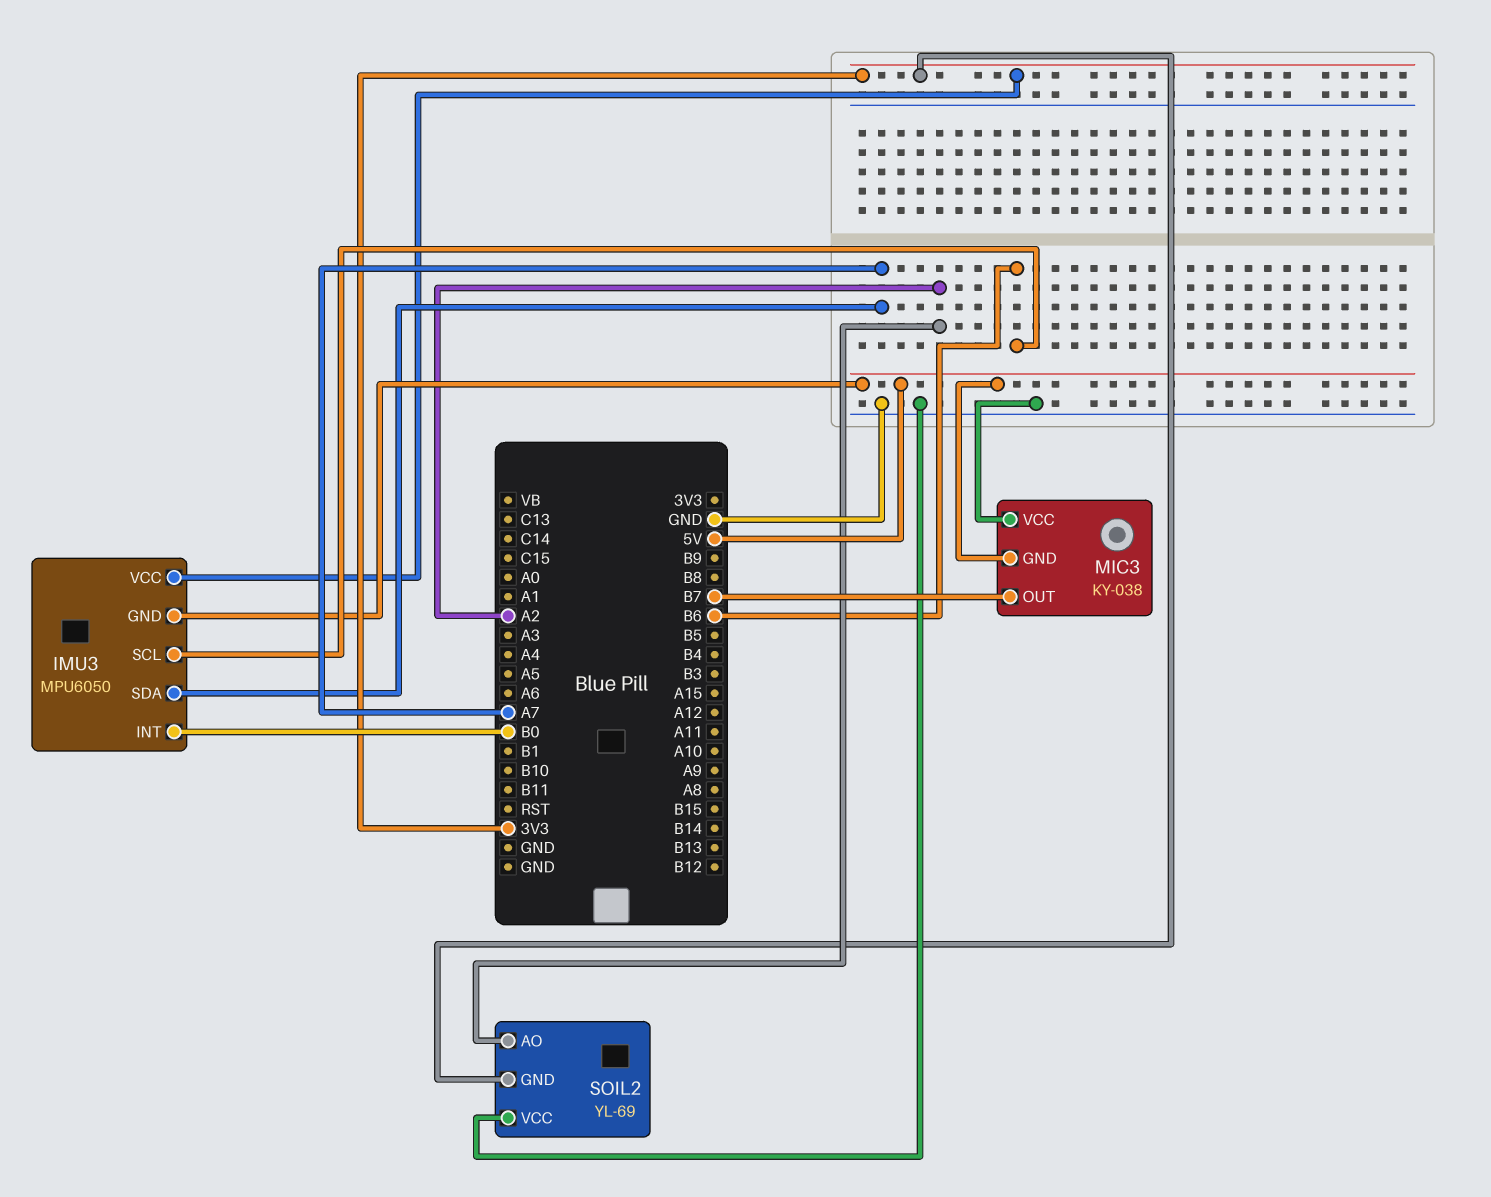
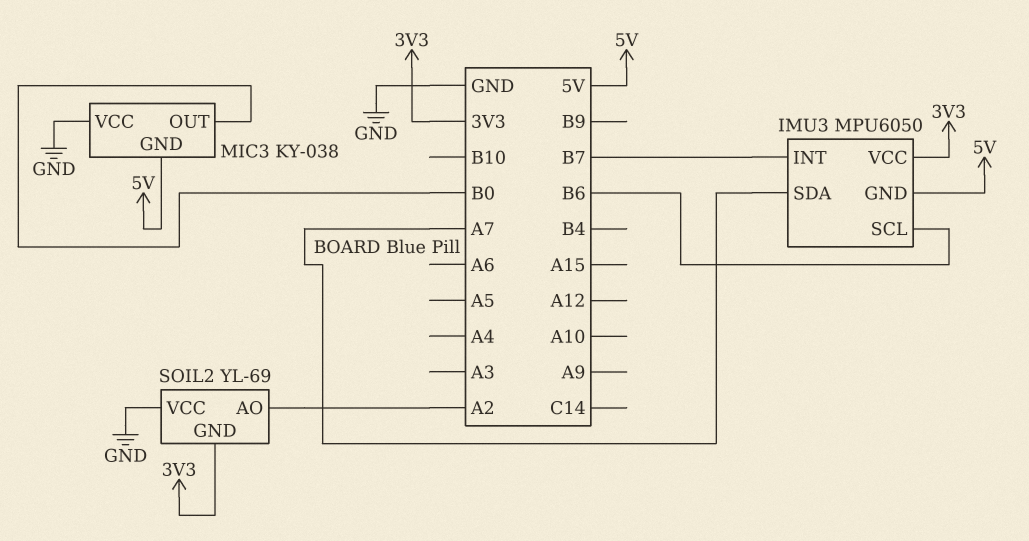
IMU3 pin INT: B0 -> B7
MIC3 pin OUT: B7 -> B0

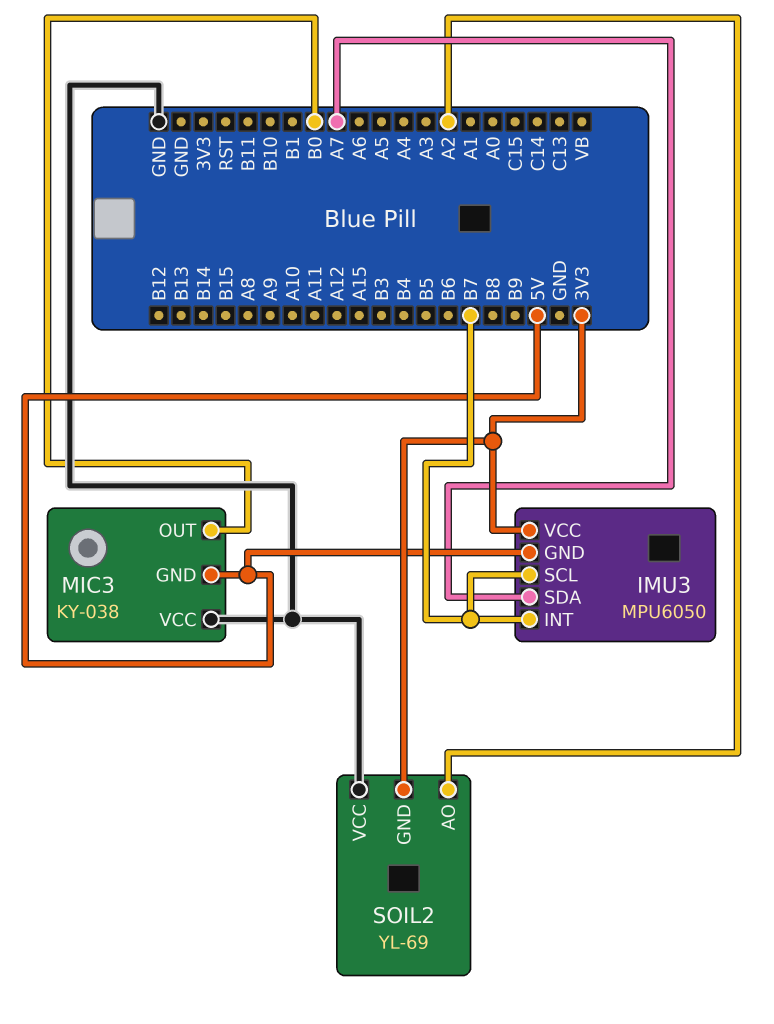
IMU3 pin SCL: B6 -> B7

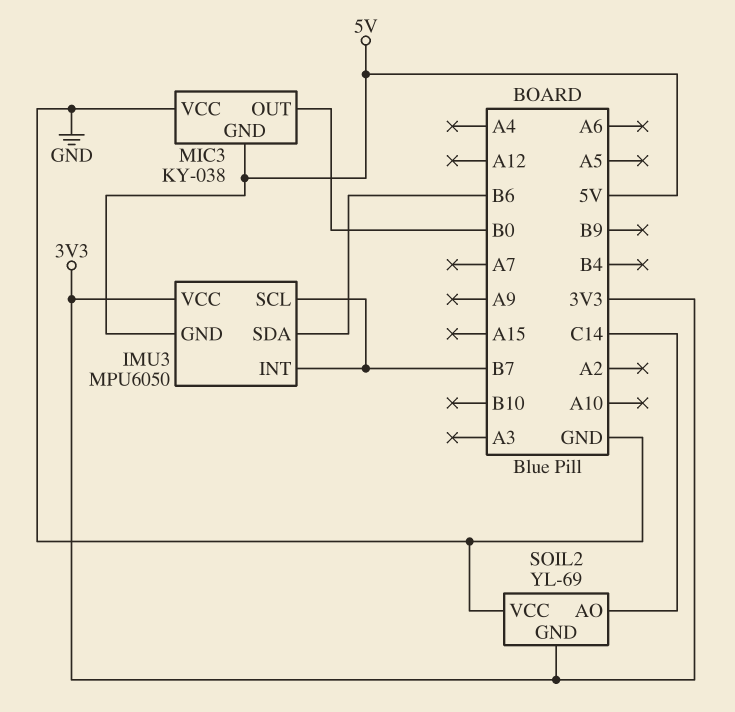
IMU3 pin SDA: A7 -> B6
SOIL2 pin AO: A2 -> C14

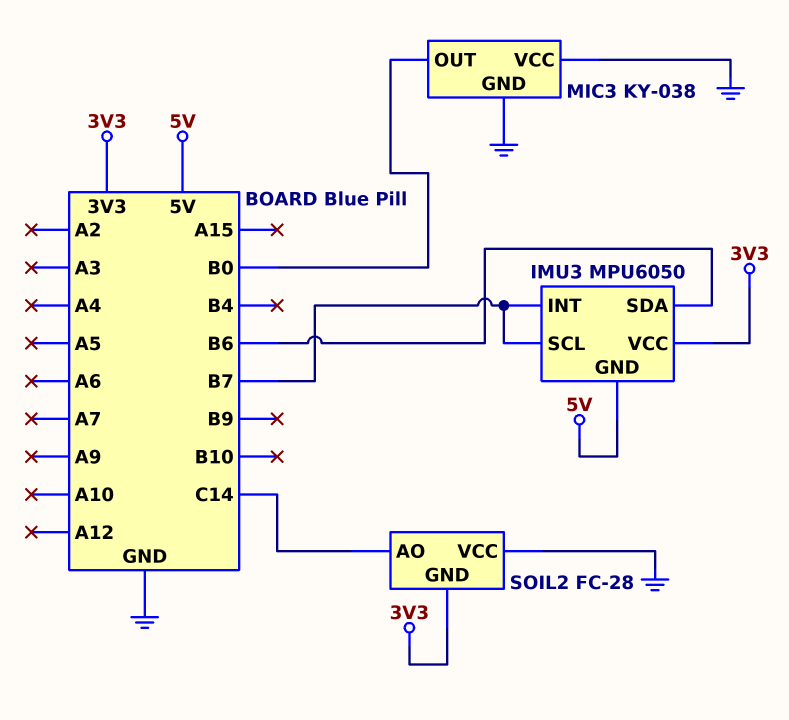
MIC3 pin GND: 5V -> GND
SOIL2: YL-69 -> FC-28

